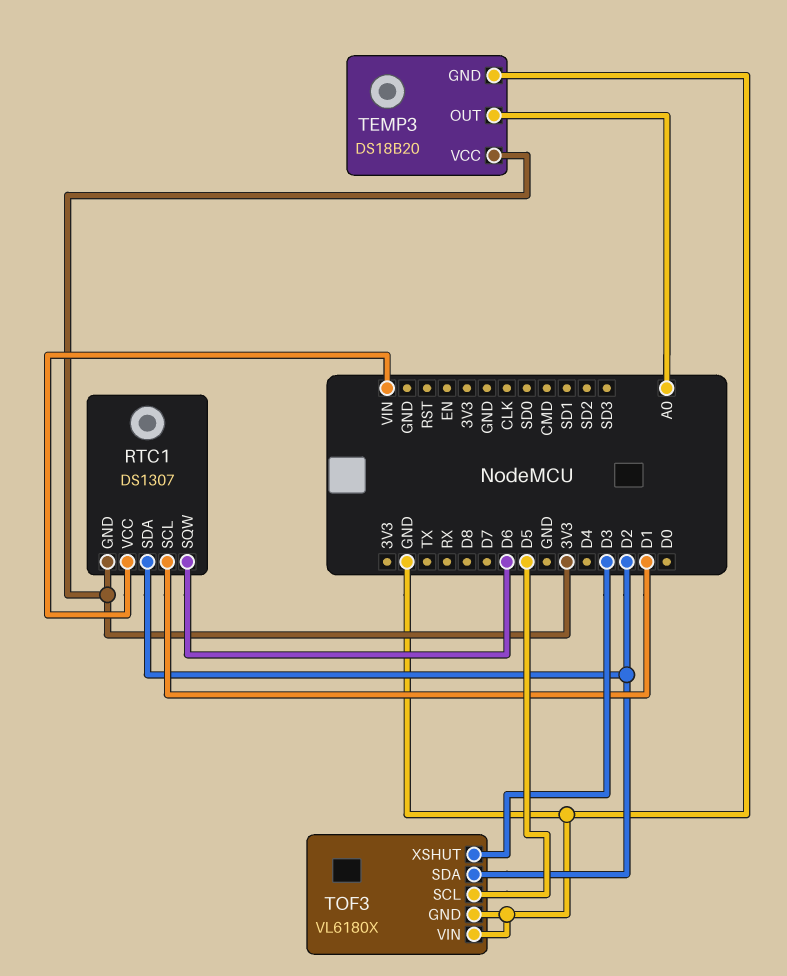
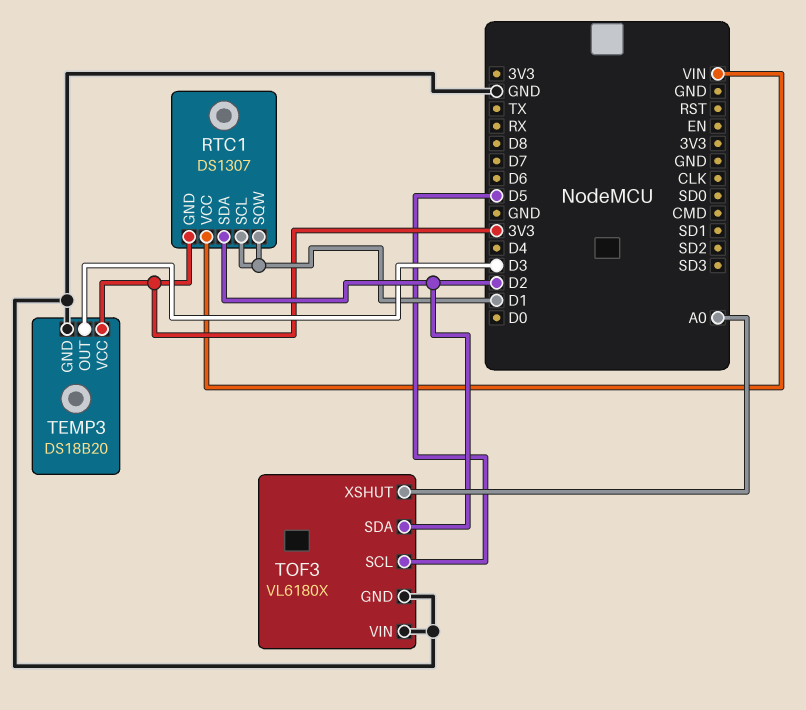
RTC1 pin SQW: D6 -> D1
TEMP3 pin OUT: A0 -> D3
TOF3 pin XSHUT: D3 -> A0

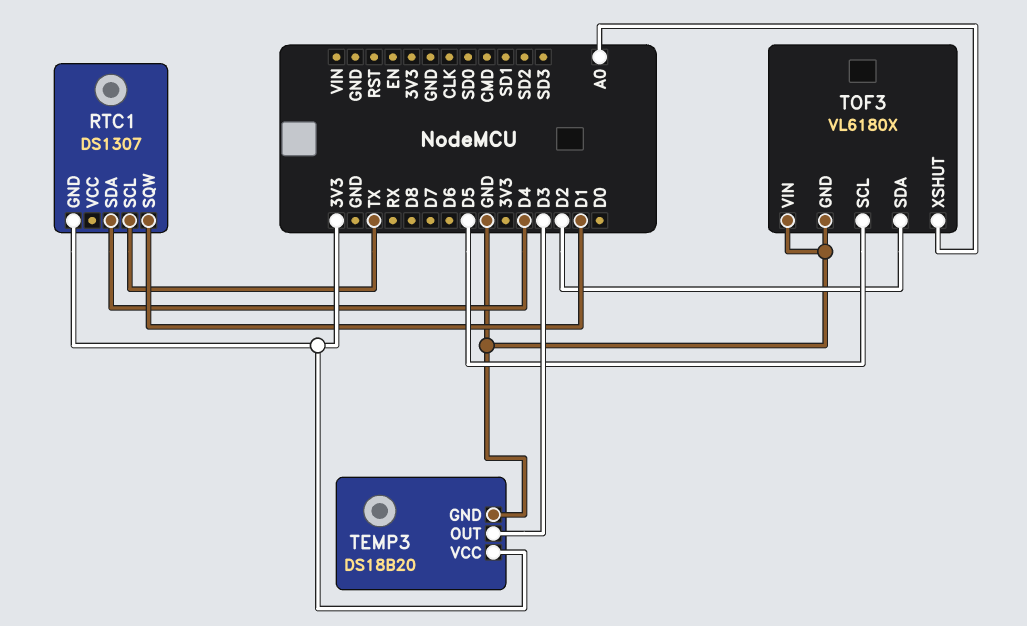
RTC1 pin SCL: D1 -> TX
RTC1 pin SDA: D2 -> D4
RTC1 pin VCC: VIN -> none

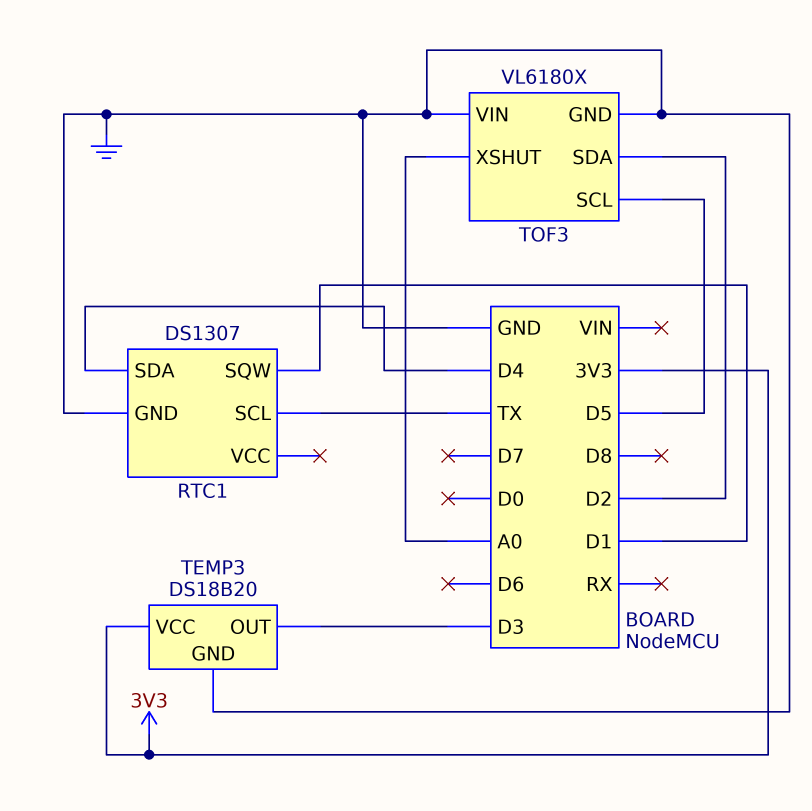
RTC1 pin GND: 3V3 -> GND

